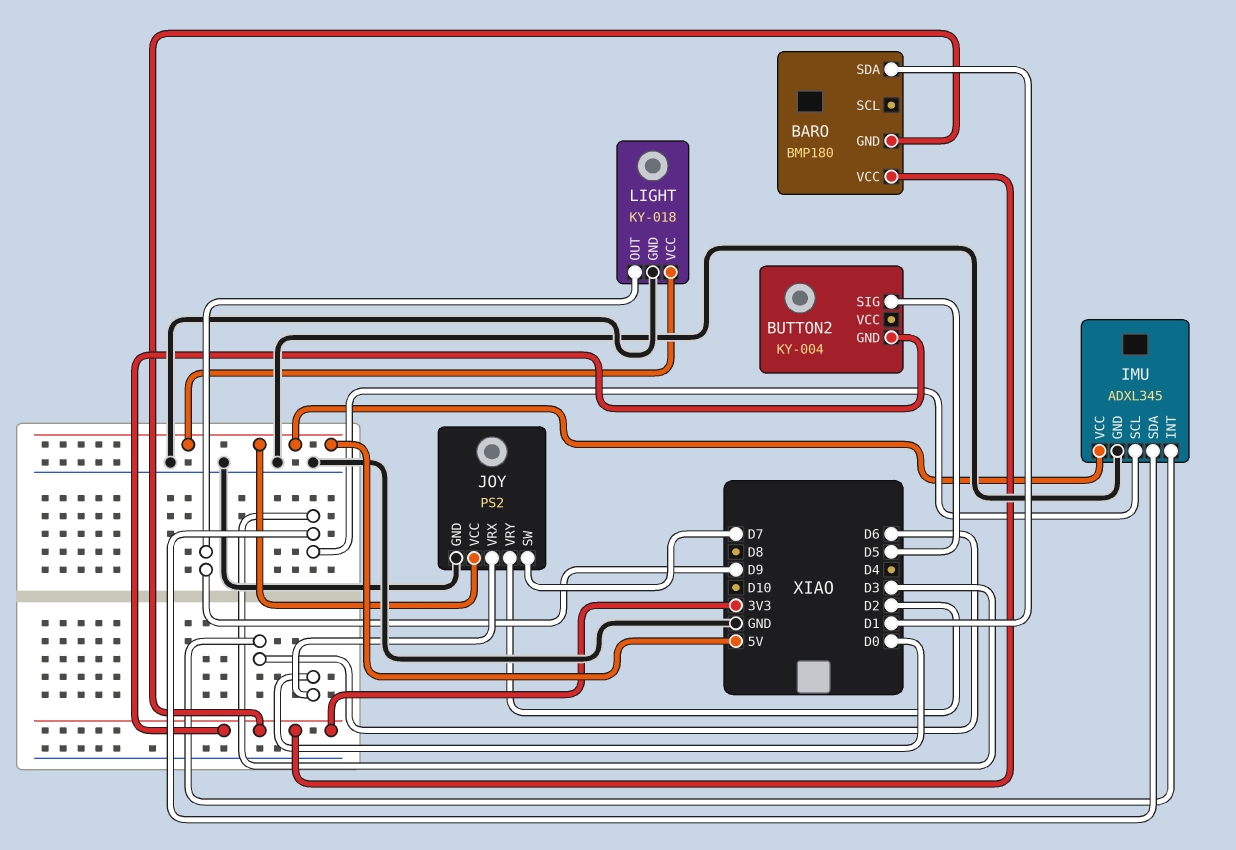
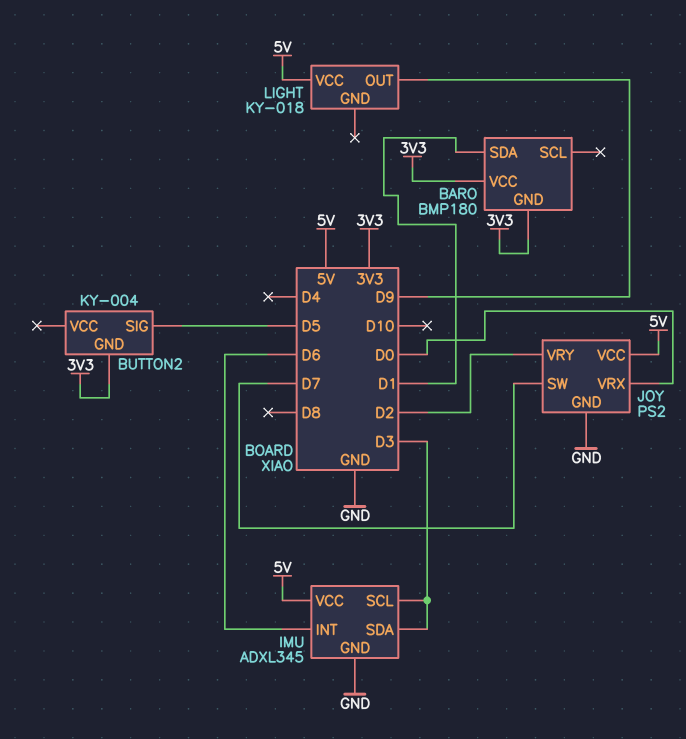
LIGHT pin GND: GND -> none

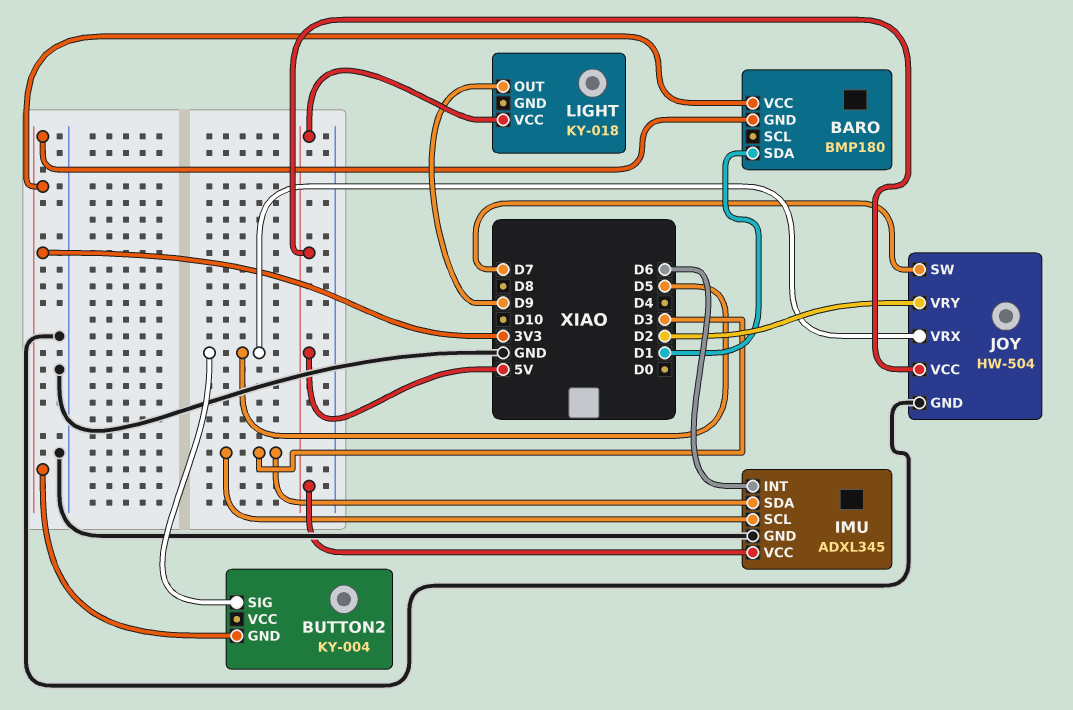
JOY: PS2 -> HW-504
JOY pin VRX: D0 -> D5

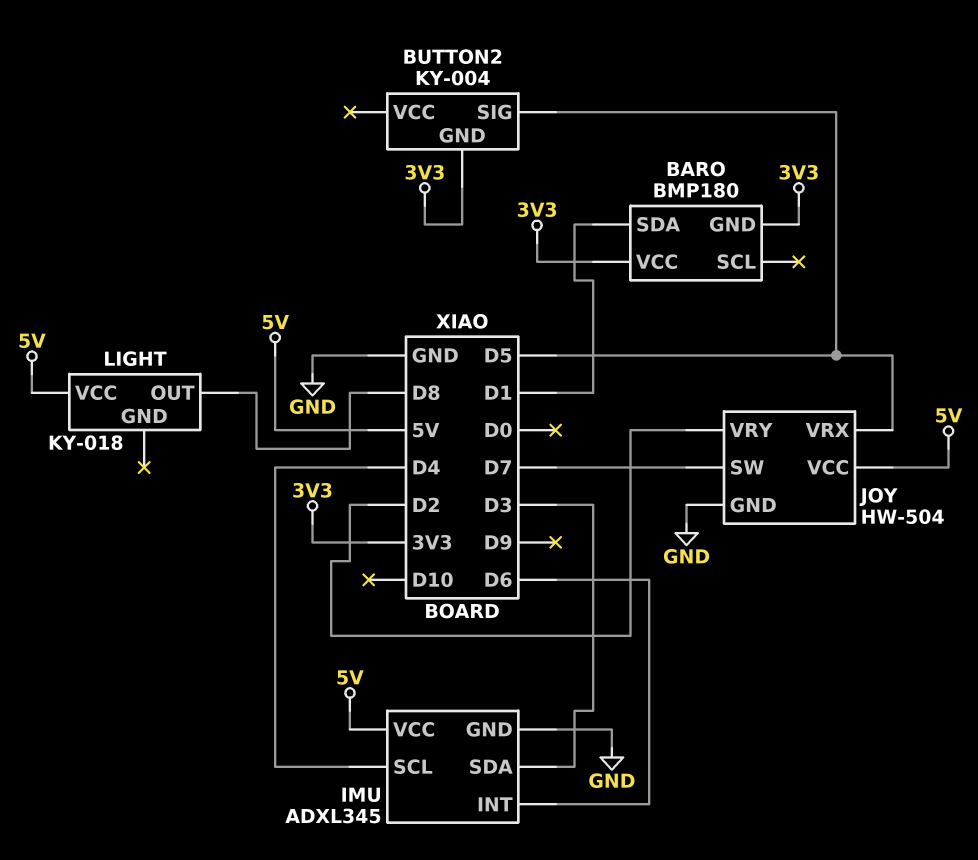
IMU pin SCL: D3 -> D4
LIGHT pin OUT: D9 -> D8

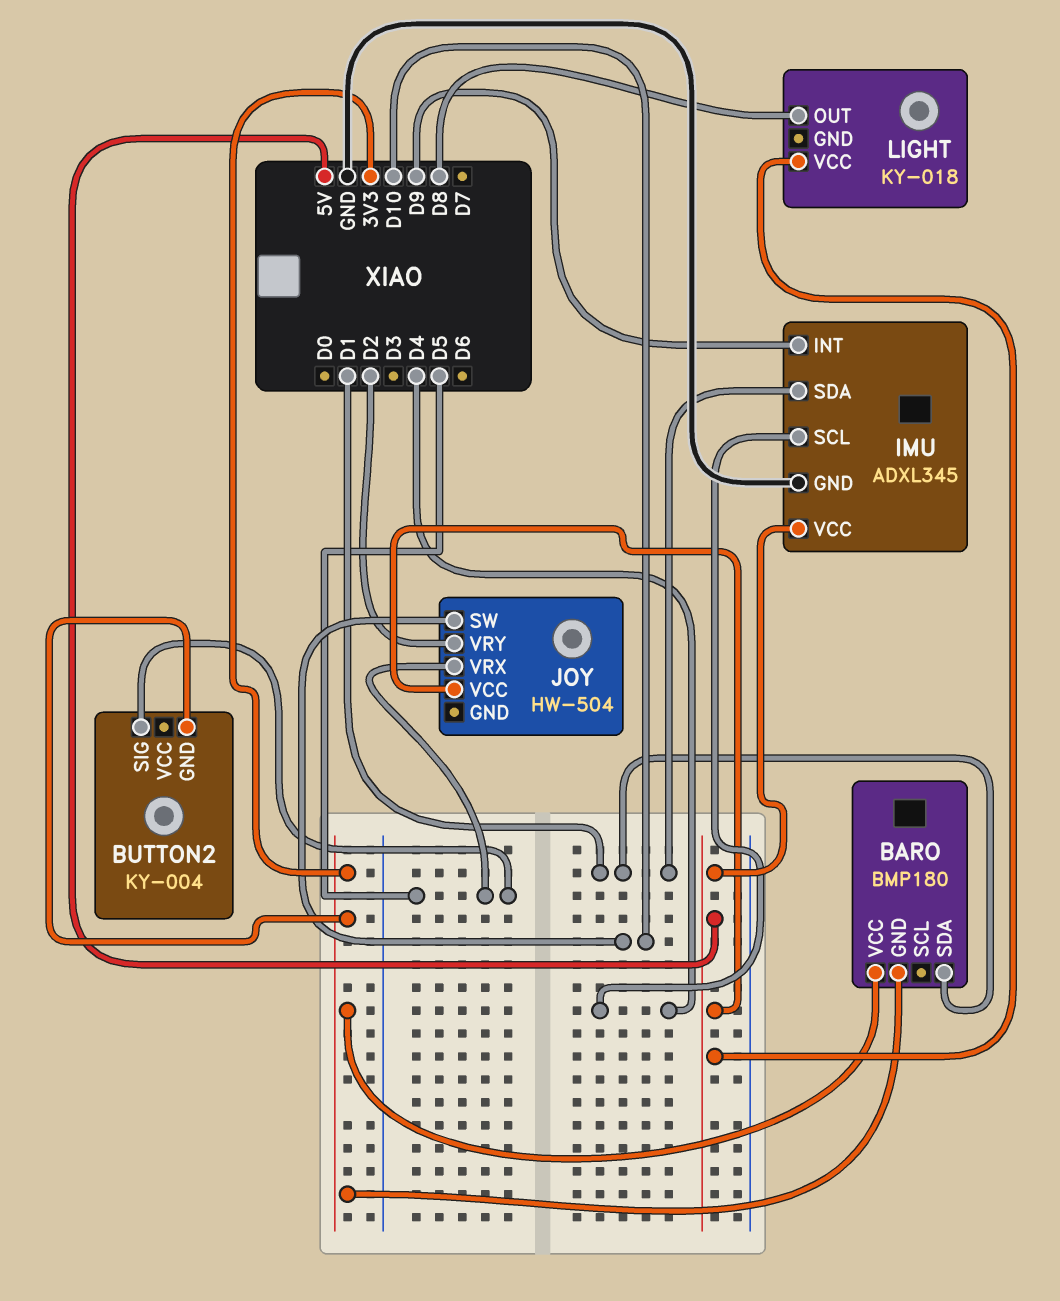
IMU pin INT: D6 -> D9
IMU pin SDA: D3 -> D1
JOY pin GND: GND -> none
JOY pin SW: D7 -> D10

